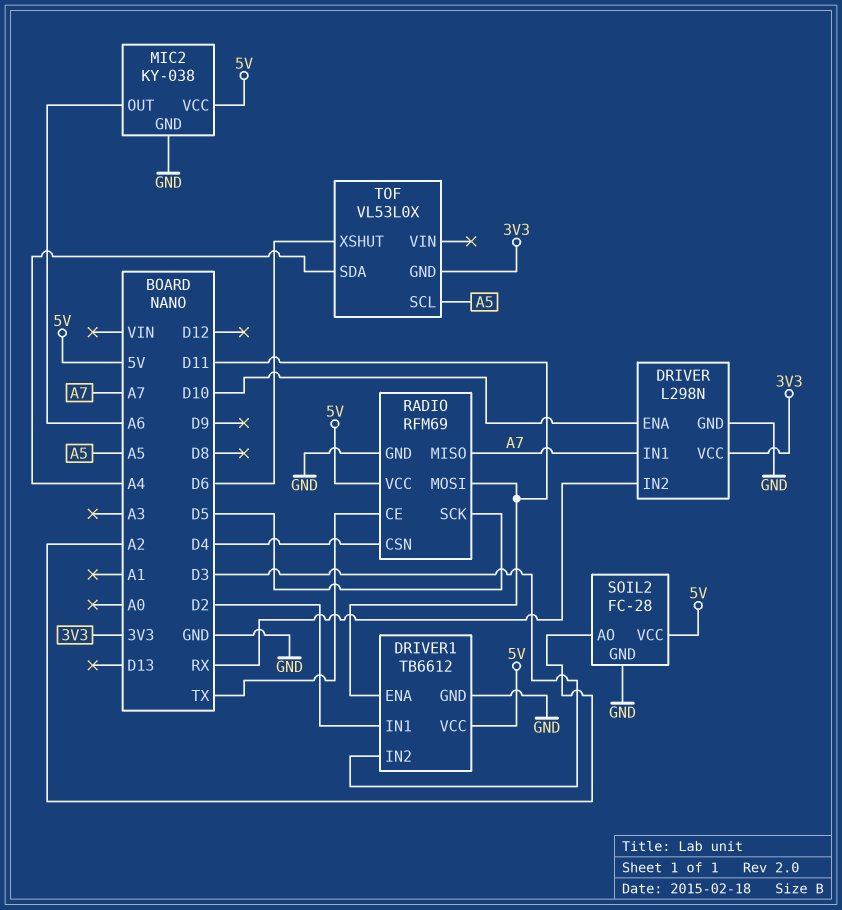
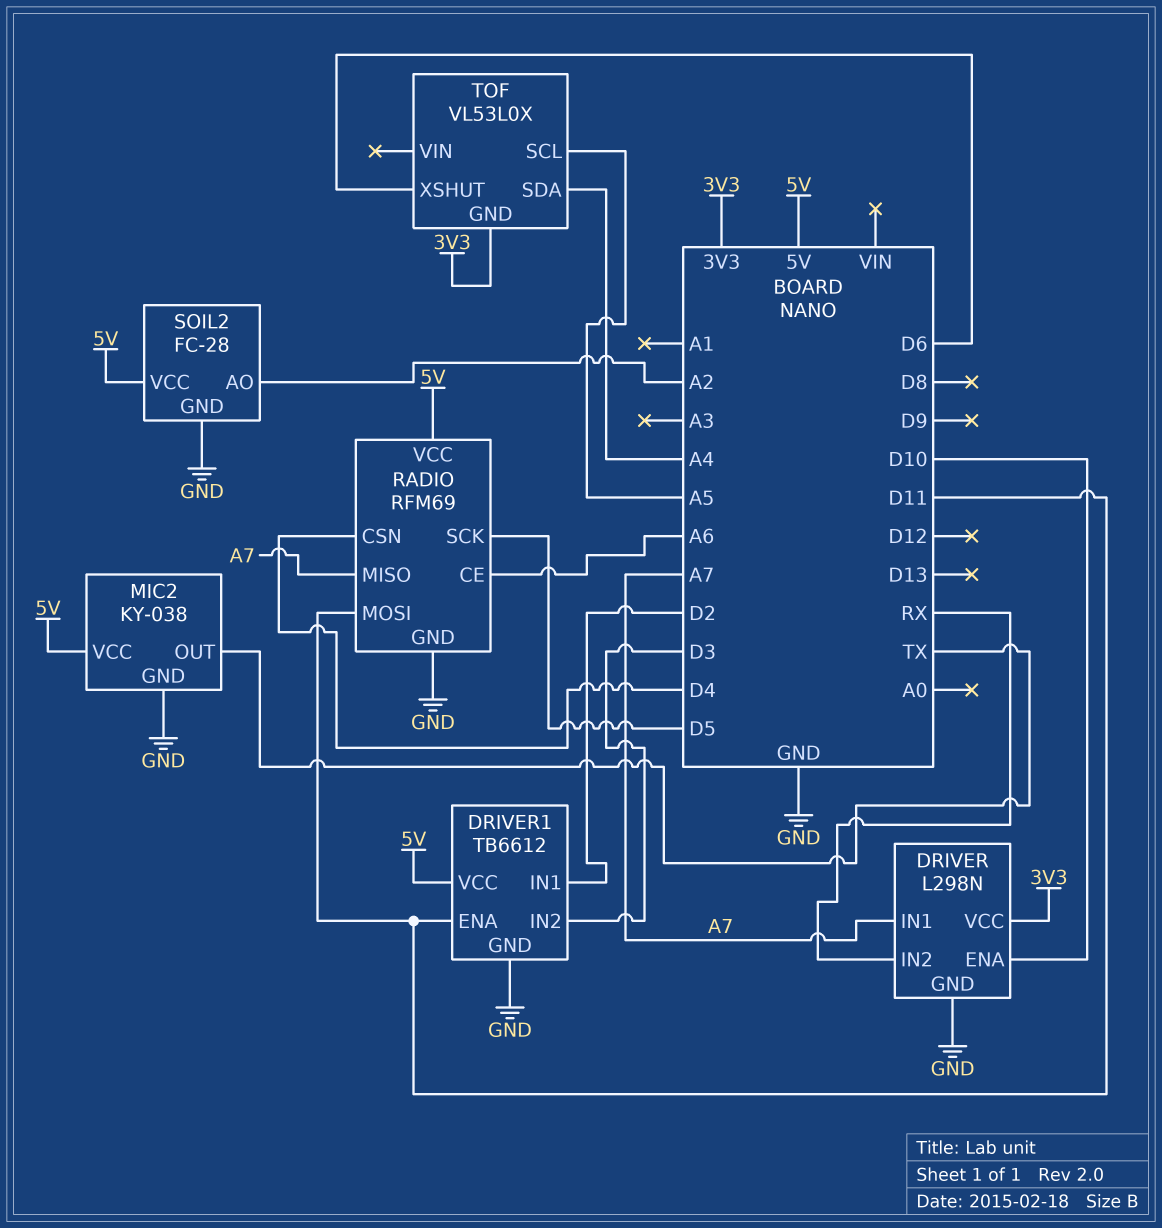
MIC2 pin OUT: A6 -> TX
RADIO pin CE: TX -> A6

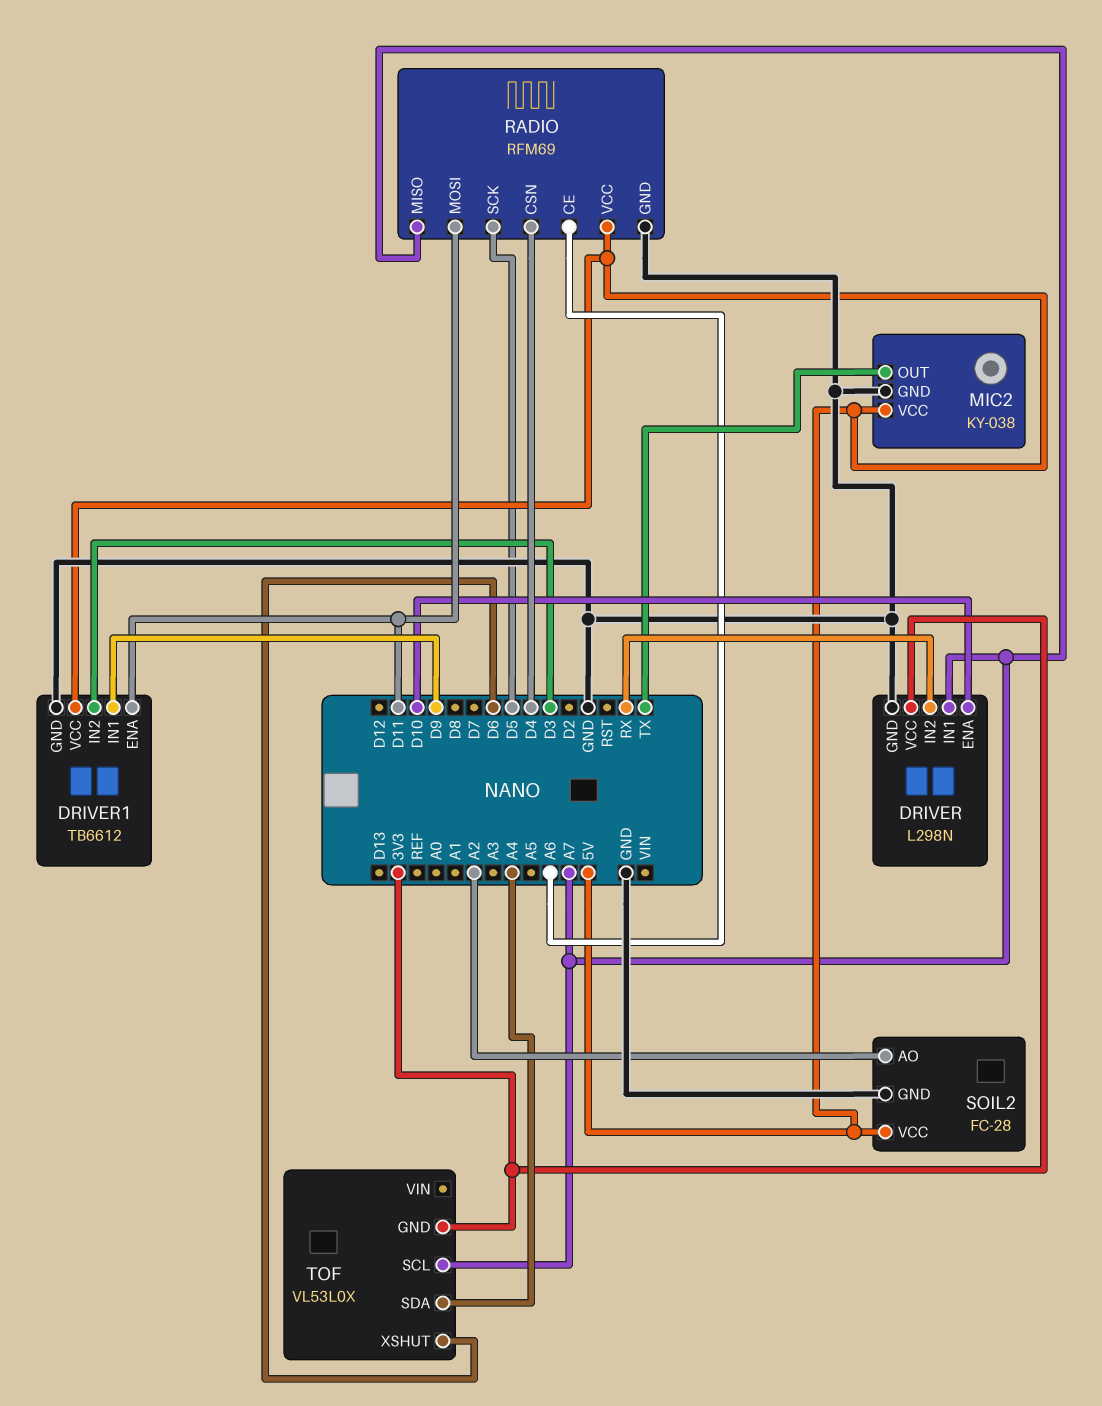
DRIVER1 pin IN1: D2 -> D9
TOF pin SCL: A5 -> A7

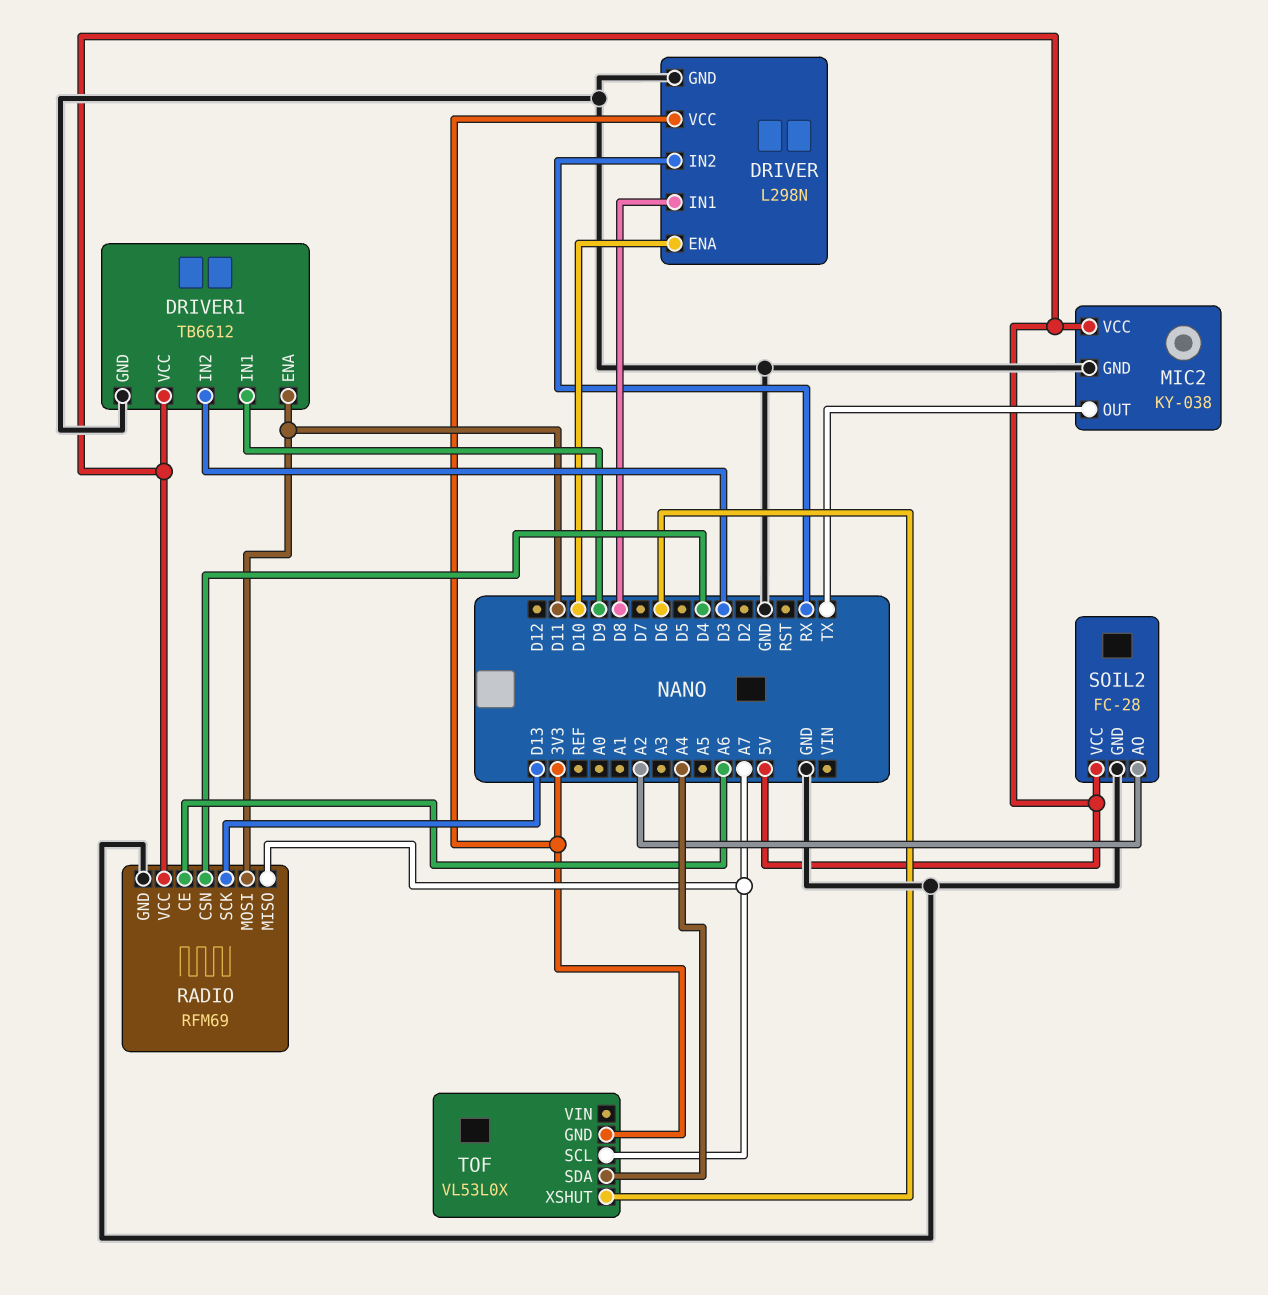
DRIVER pin IN1: A7 -> D8
RADIO pin SCK: D5 -> D13

